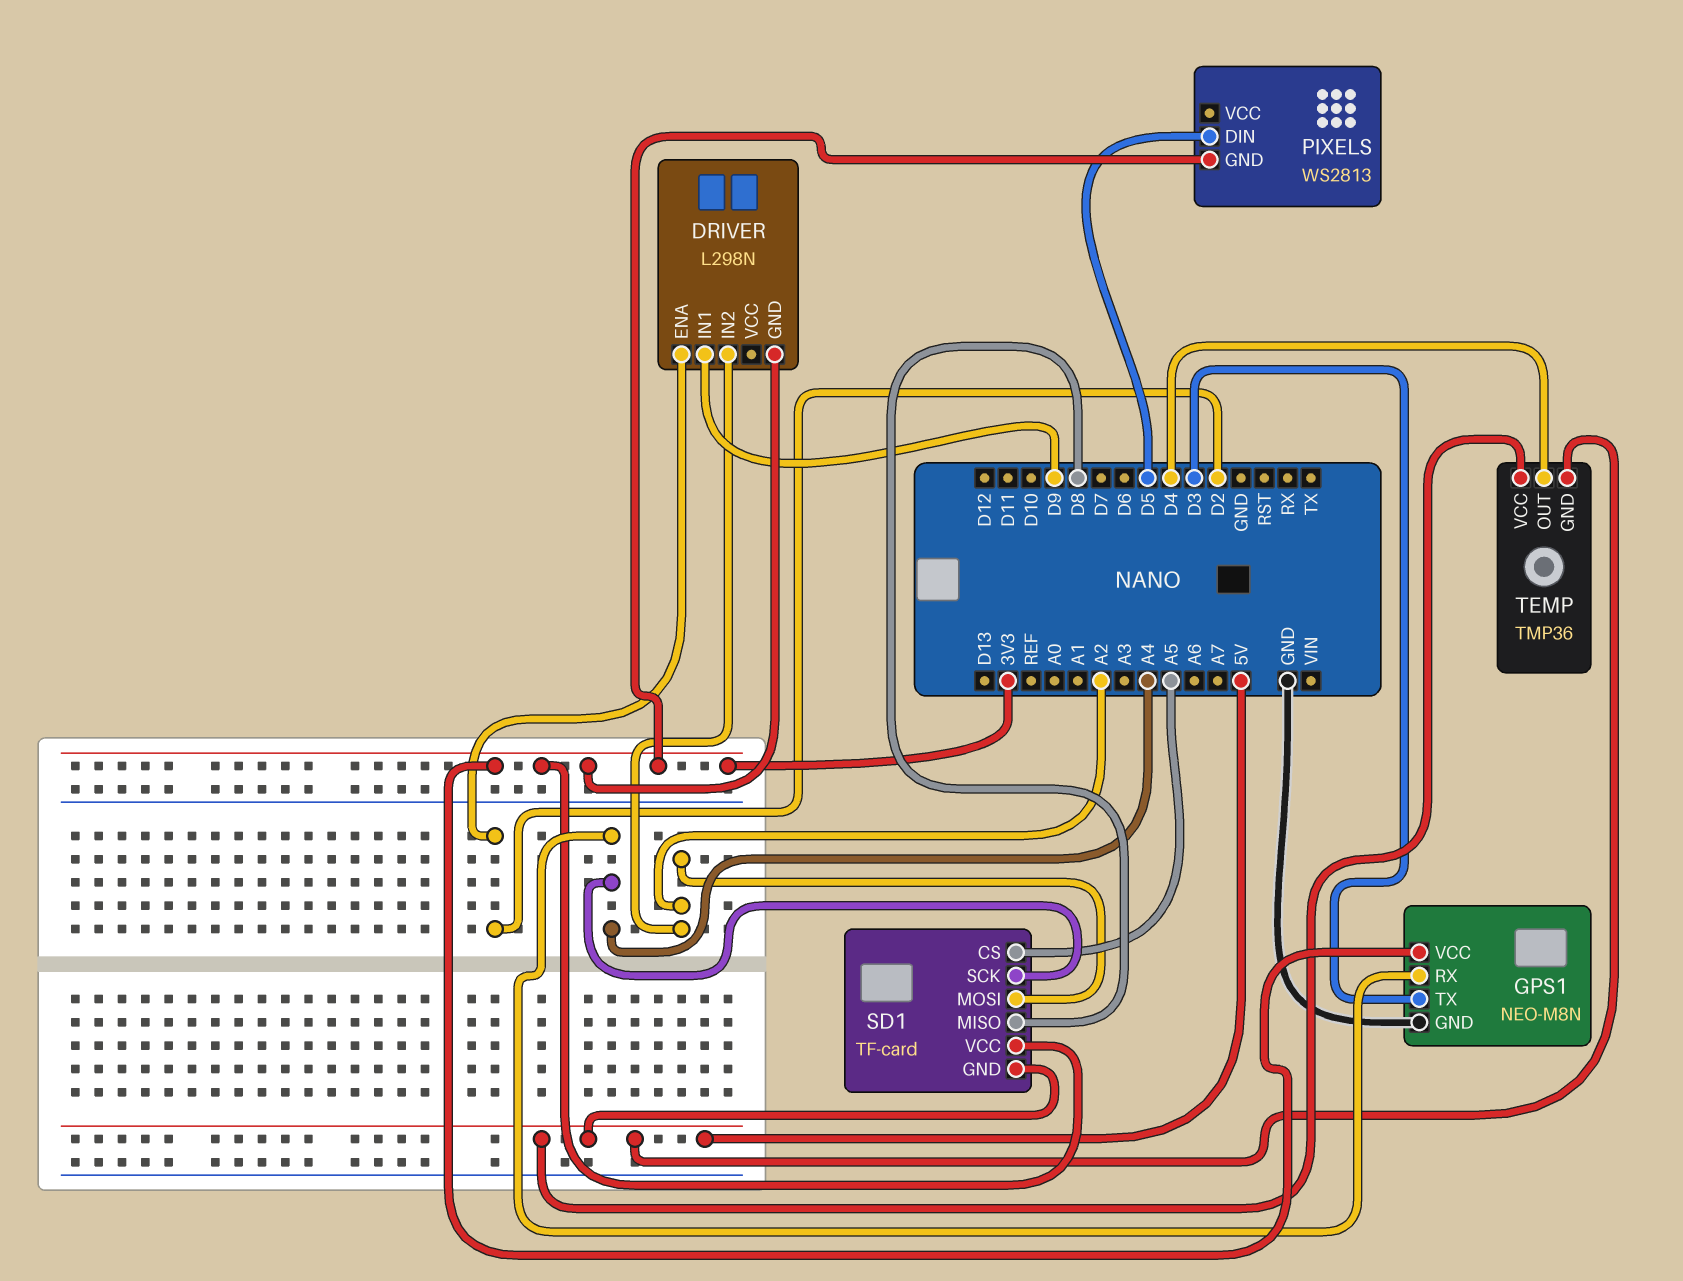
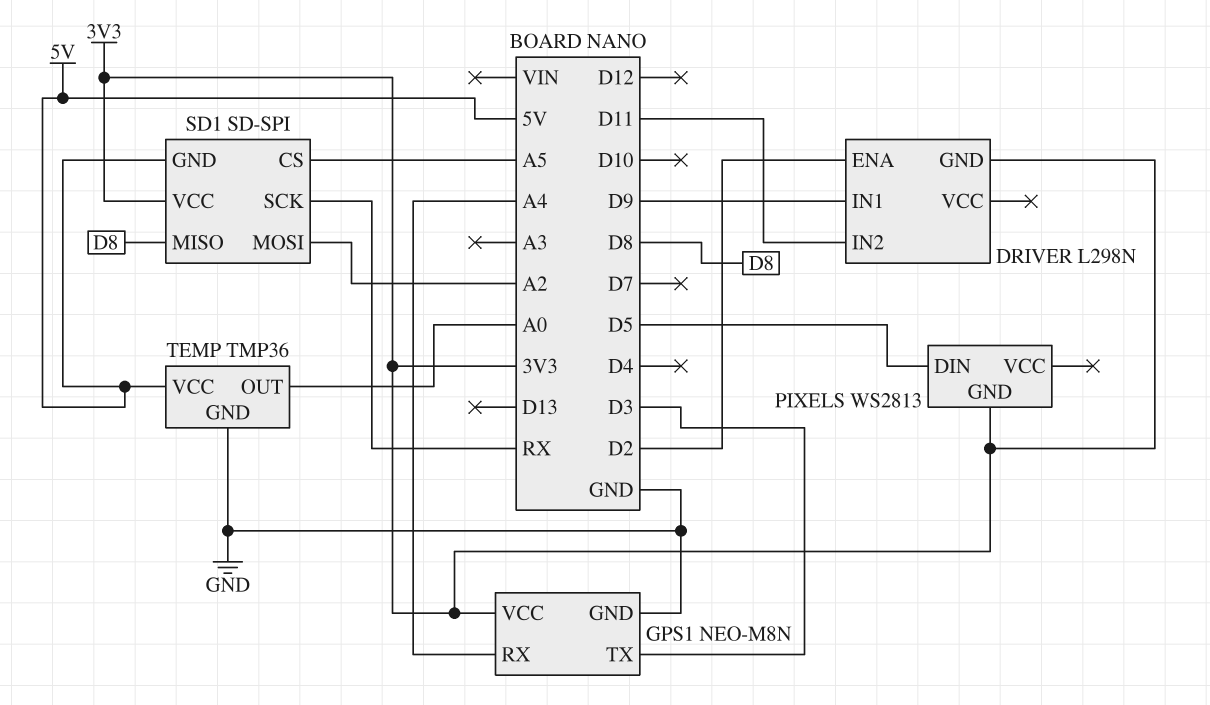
DRIVER pin IN2: A2 -> D11
SD1: TF-card -> SD-SPI
SD1 pin SCK: A4 -> RX
TEMP pin GND: 5V -> GND
TEMP pin OUT: D4 -> A0

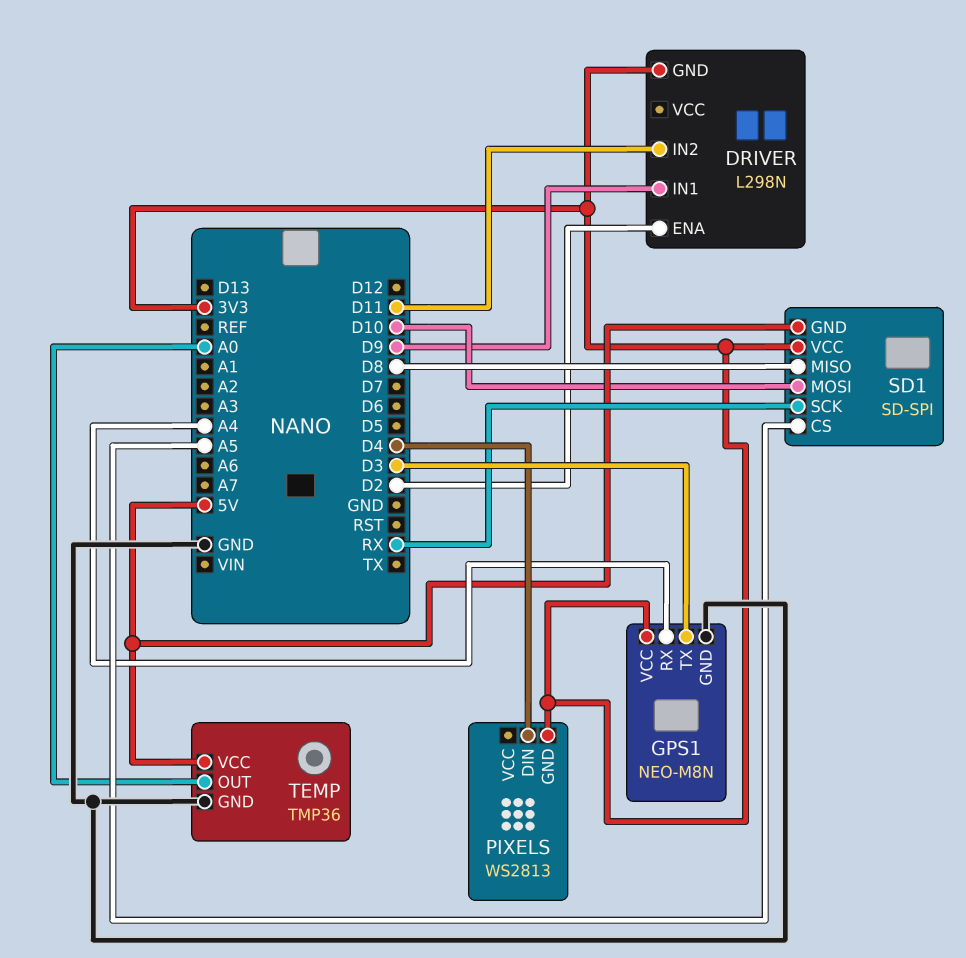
PIXELS pin DIN: D5 -> D4
SD1 pin MOSI: A2 -> D10

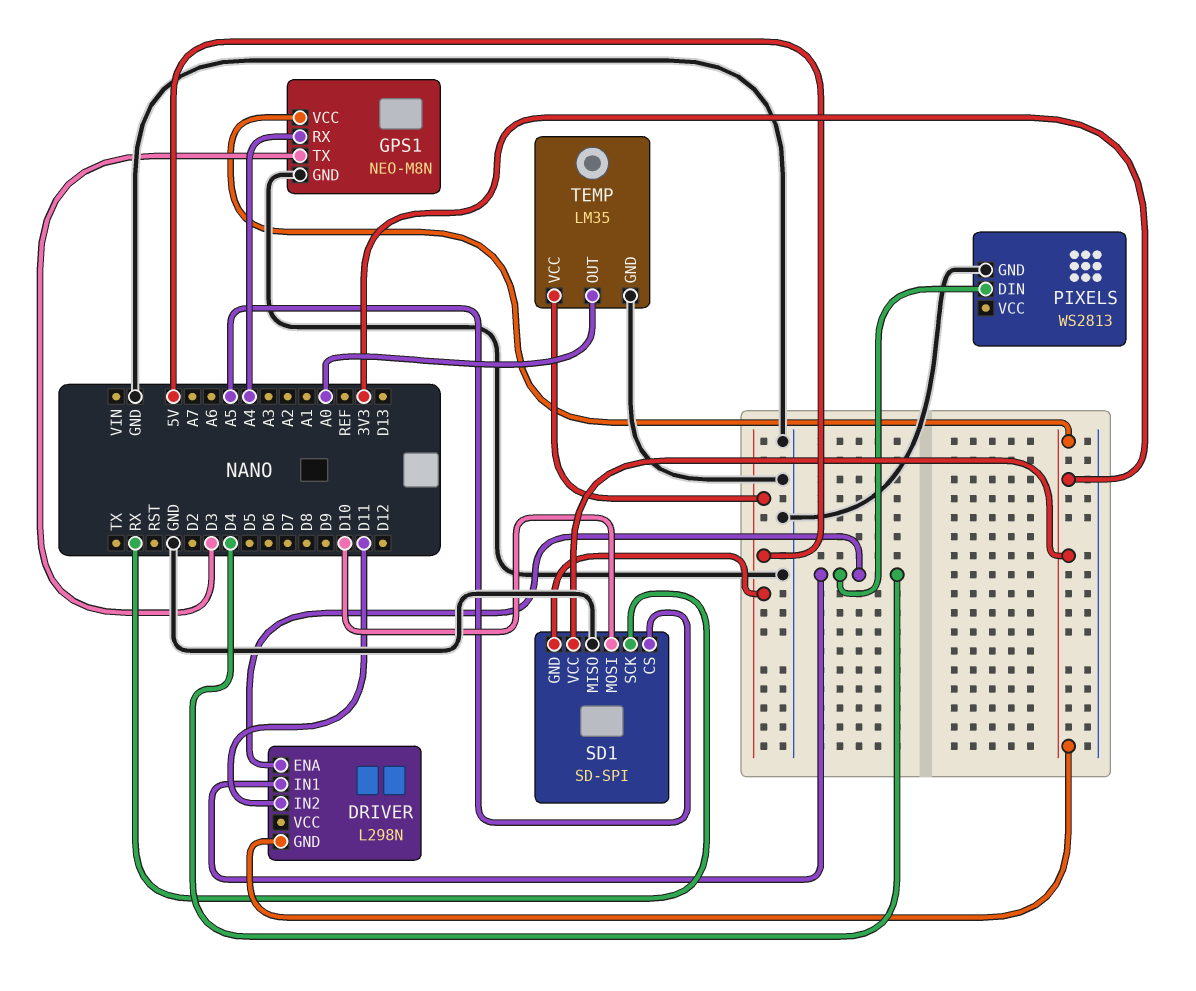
DRIVER pin ENA: D2 -> D4
DRIVER pin IN1: D9 -> D4
PIXELS pin GND: 3V3 -> GND
SD1 pin MISO: D8 -> GND
TEMP: TMP36 -> LM35

